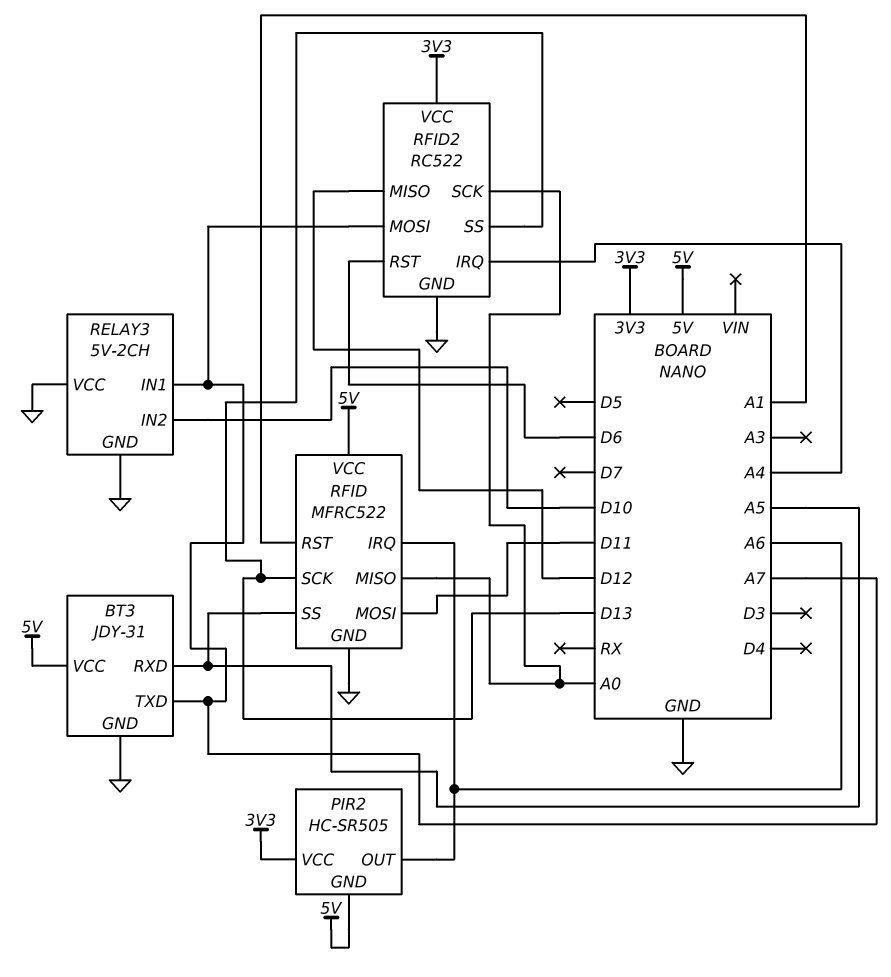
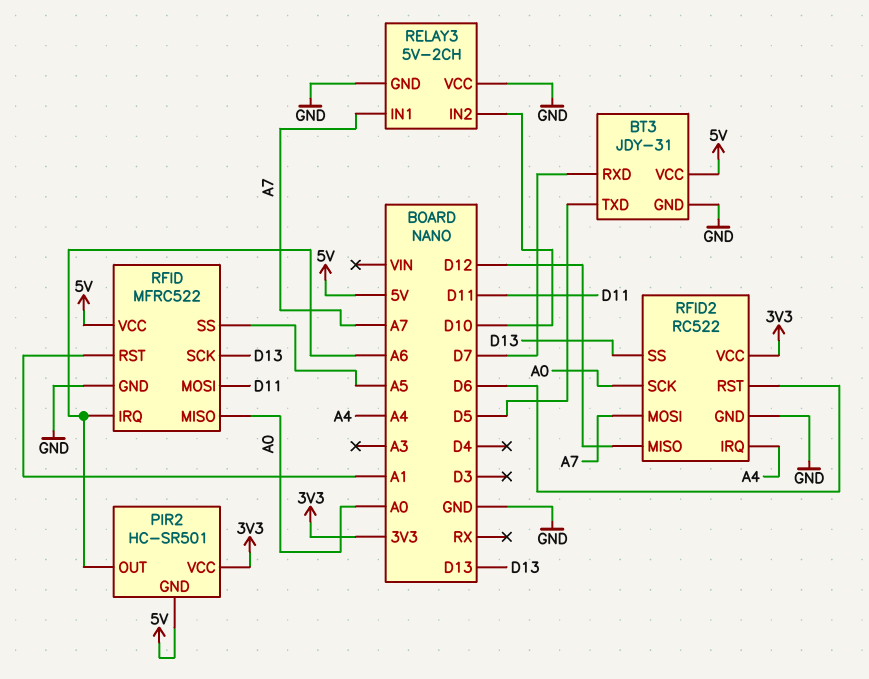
BT3 pin RXD: A5 -> D7
BT3 pin TXD: A7 -> D5
PIR2: HC-SR505 -> HC-SR501

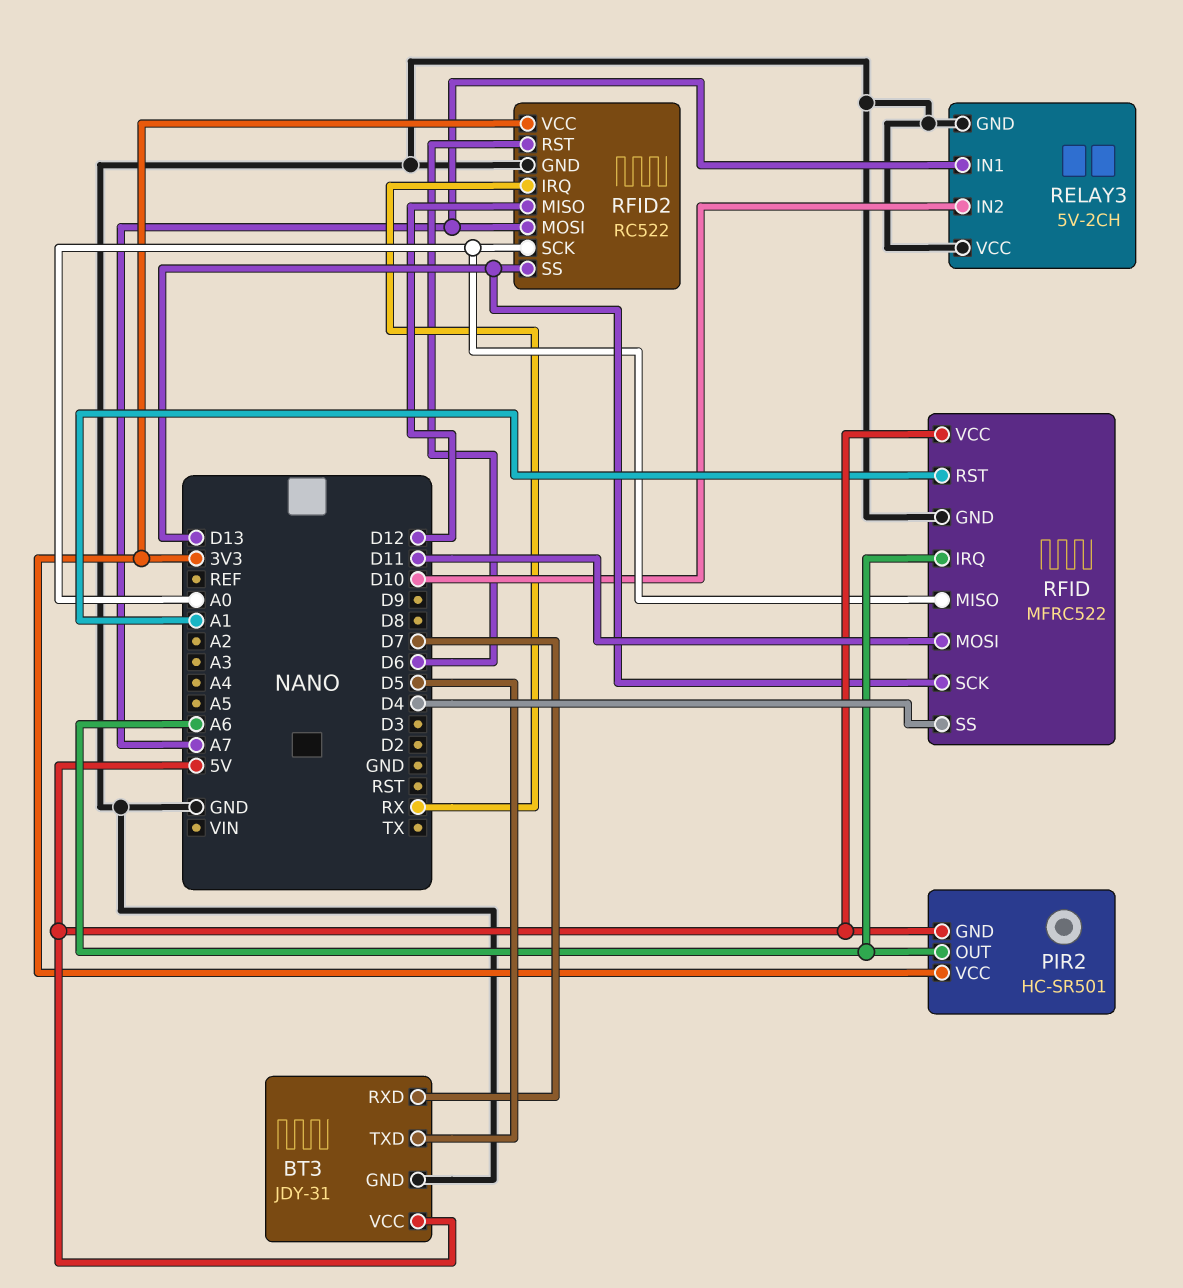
RFID pin SS: A5 -> D4
RFID2 pin IRQ: A4 -> RX

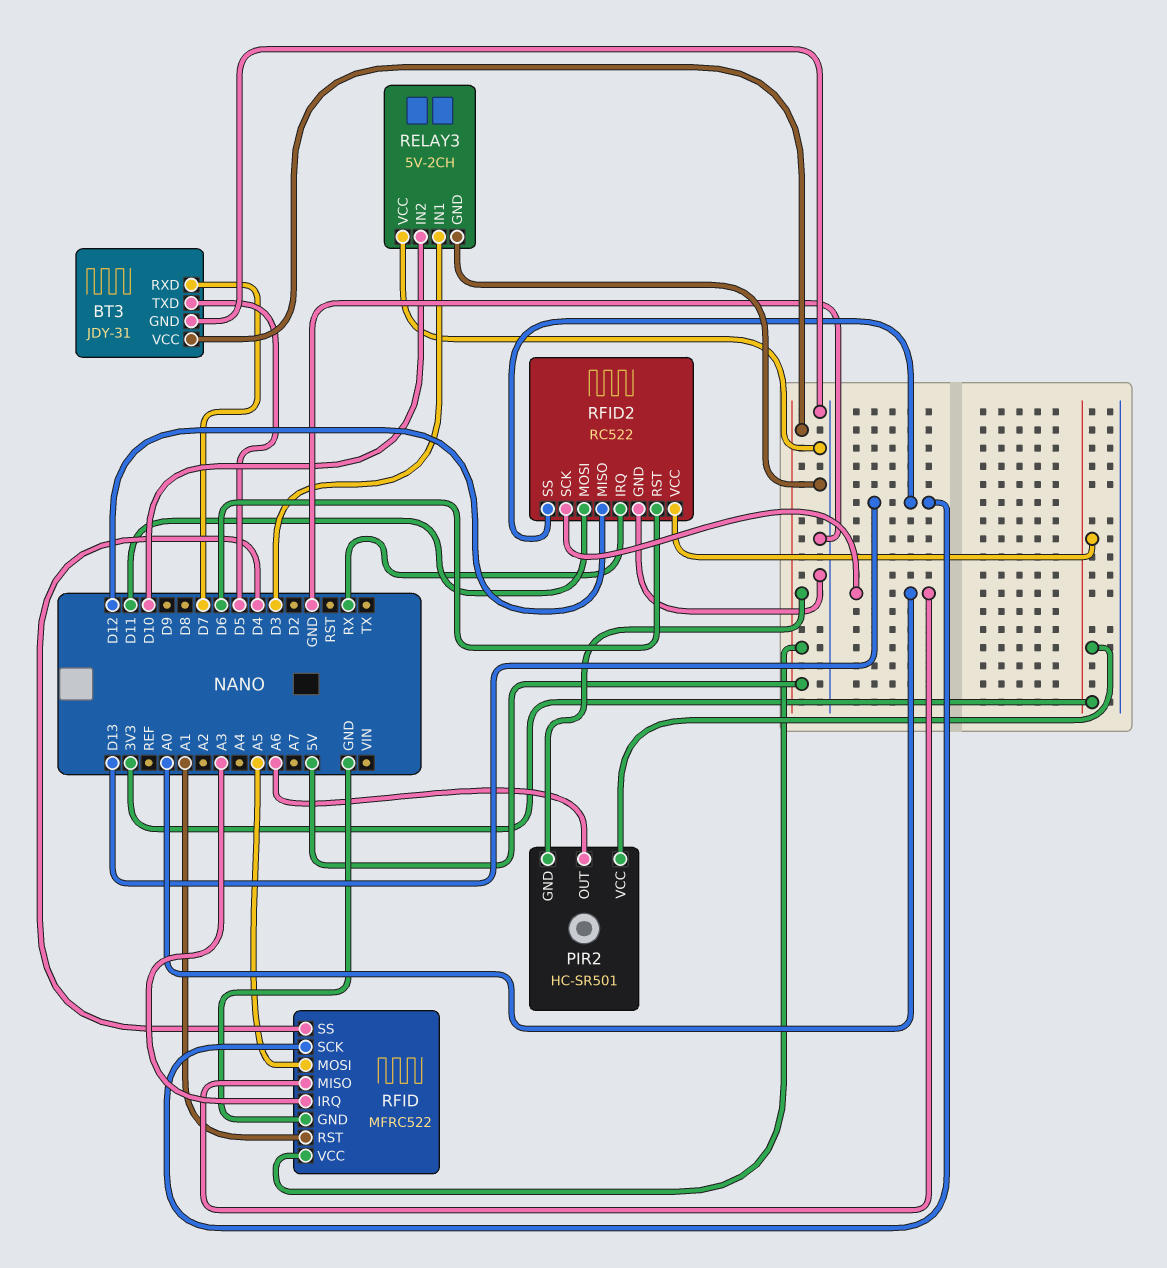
RELAY3 pin IN1: A7 -> D3
RFID pin IRQ: A6 -> A3
RFID pin MOSI: D11 -> A5
RFID2 pin MOSI: A7 -> D11

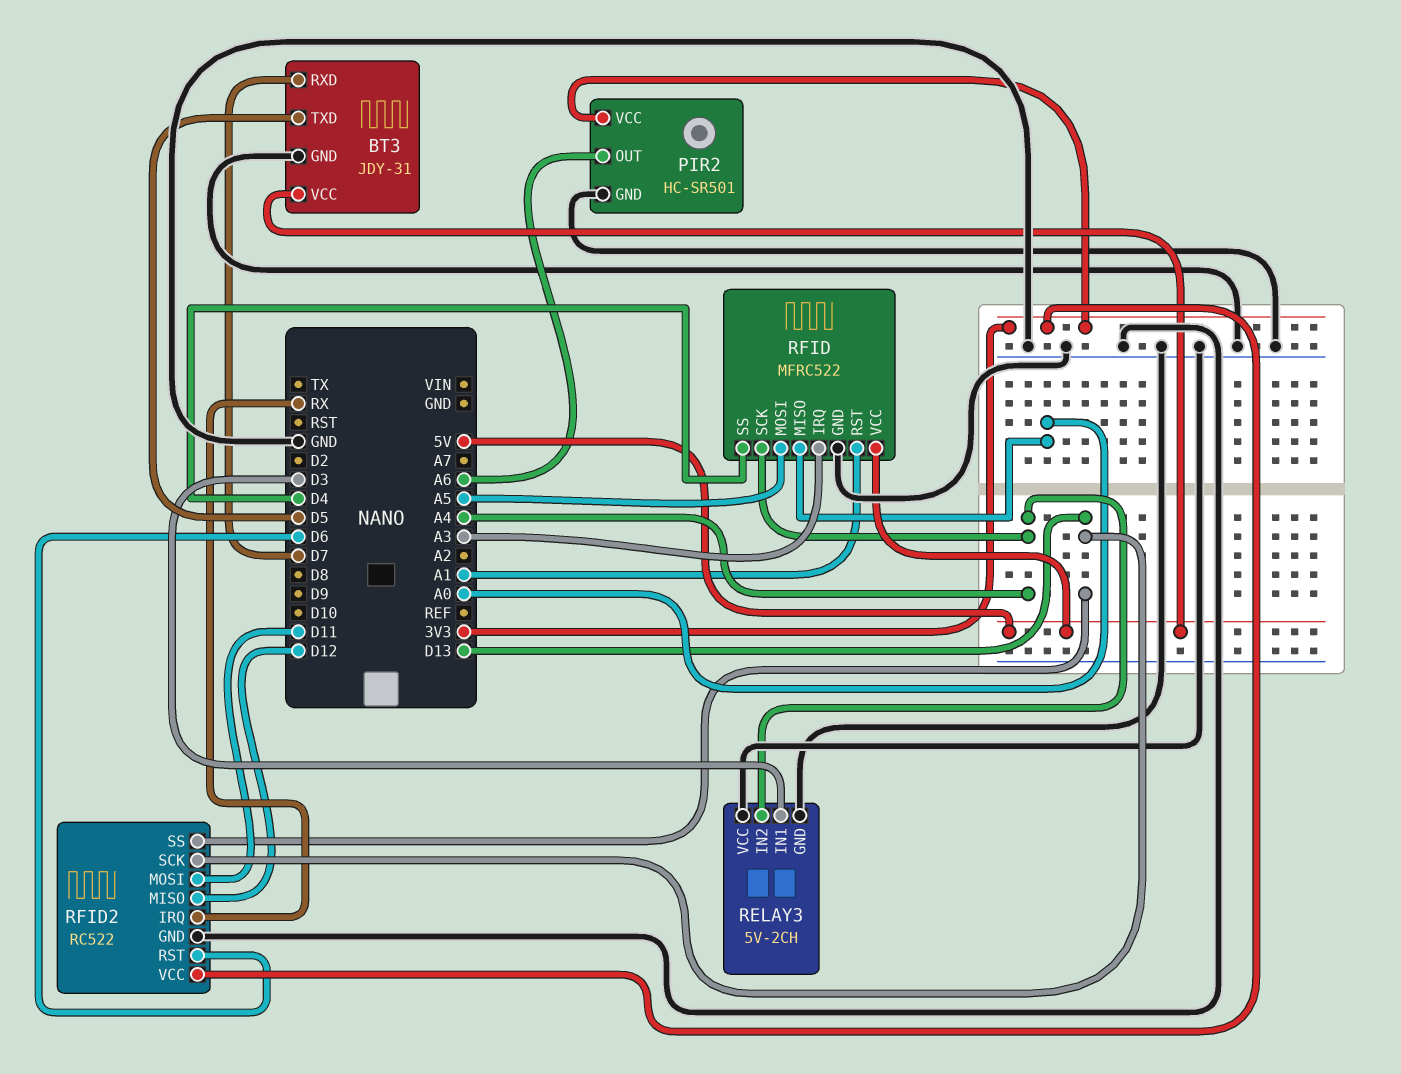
PIR2 pin GND: 5V -> GND
RELAY3 pin IN2: D10 -> A4
RFID pin SCK: D13 -> A4
RFID2 pin SCK: A0 -> D13

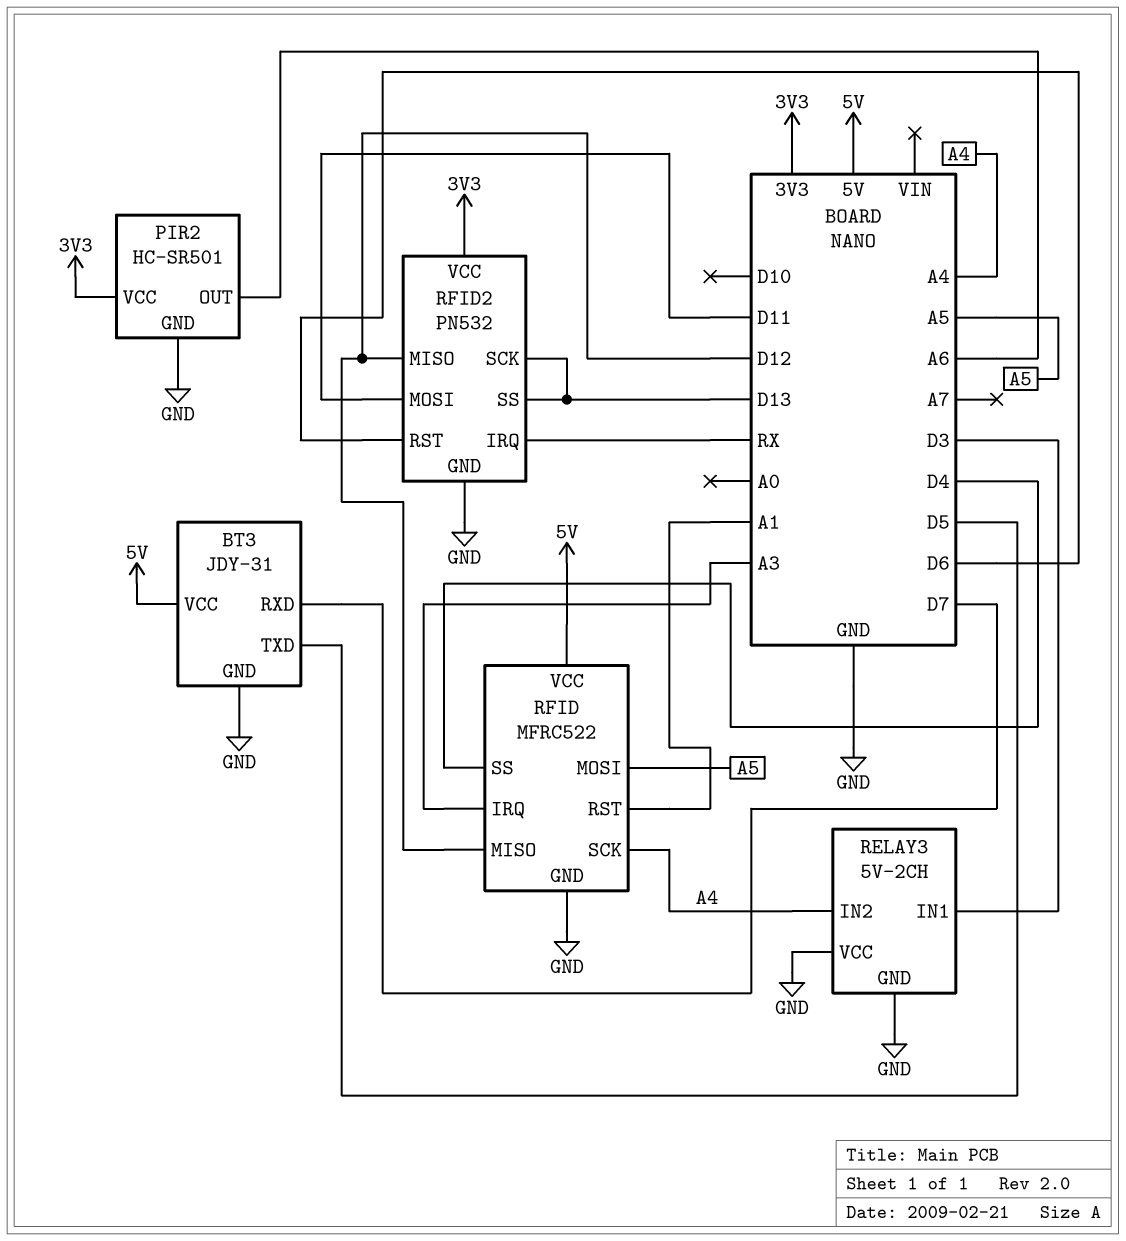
RFID pin MISO: A0 -> D12
RFID2: RC522 -> PN532

